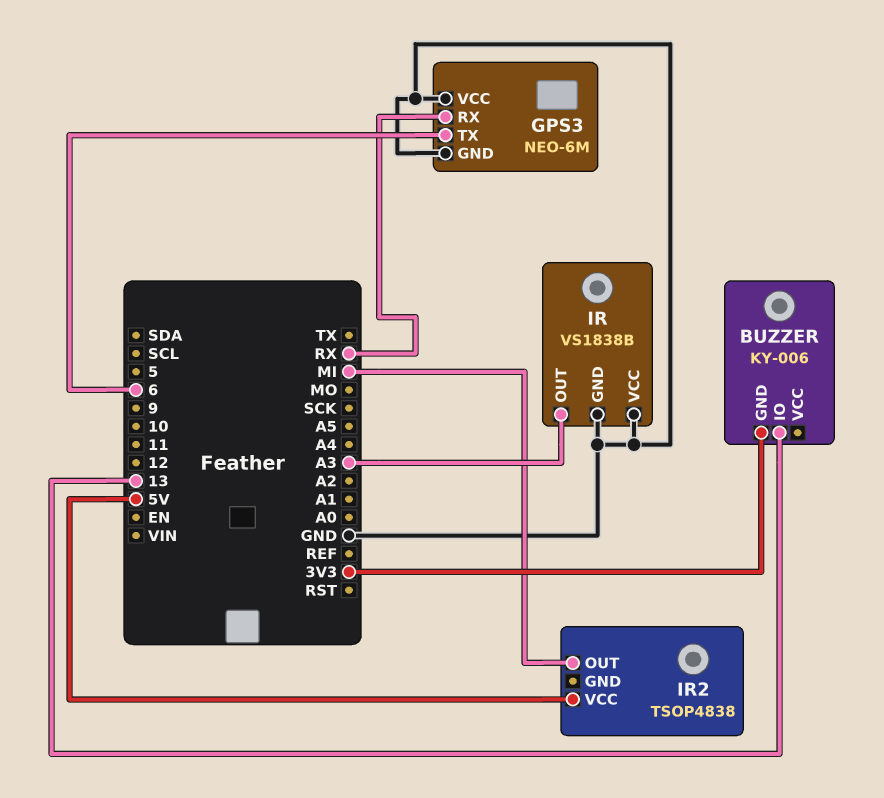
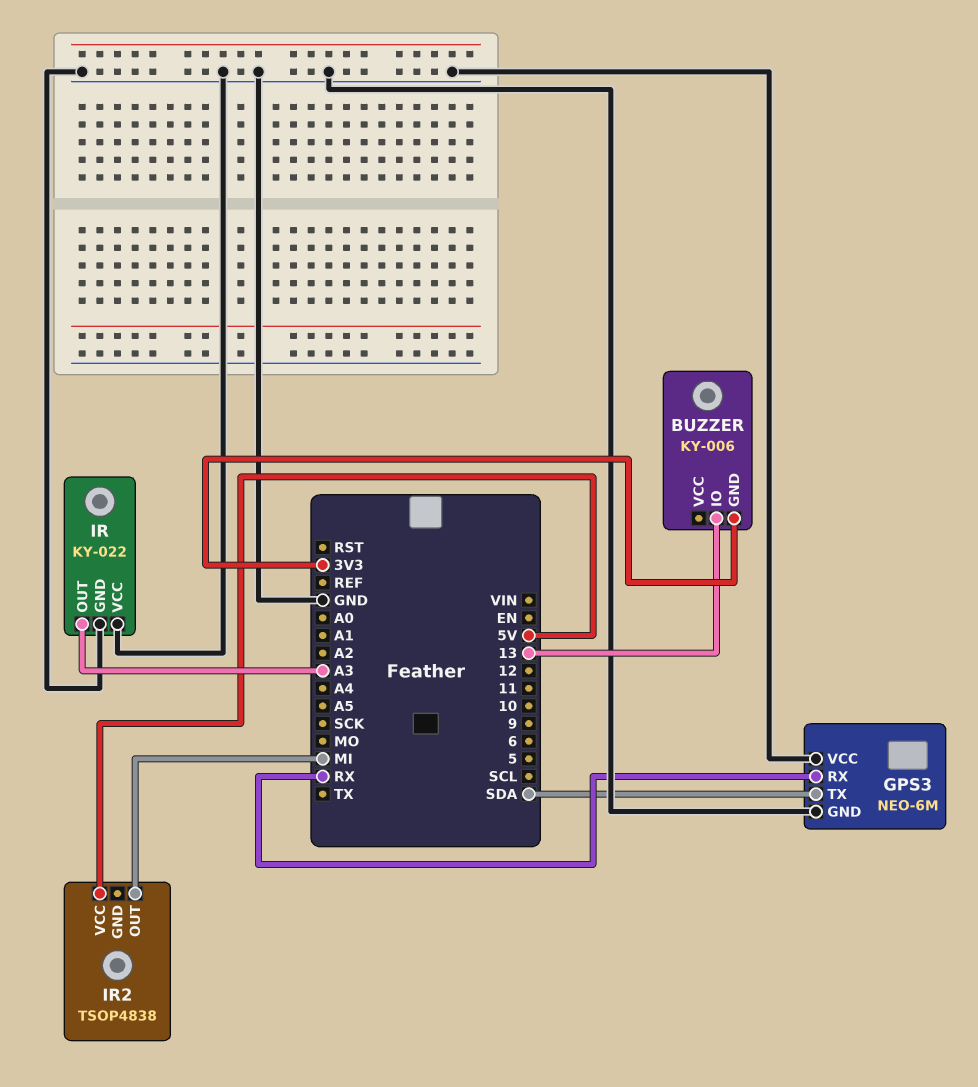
GPS3 pin TX: 6 -> SDA
IR: VS1838B -> KY-022

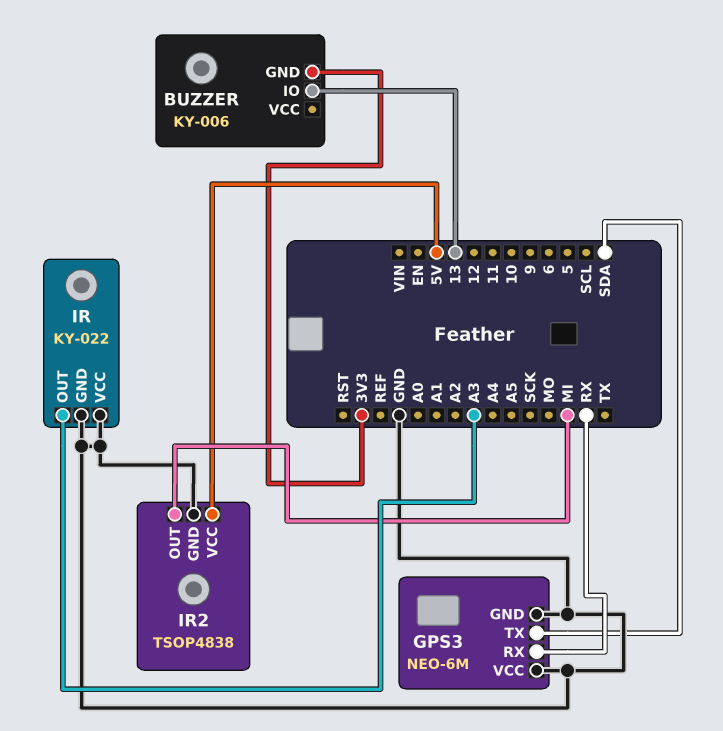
IR2 pin GND: none -> GND

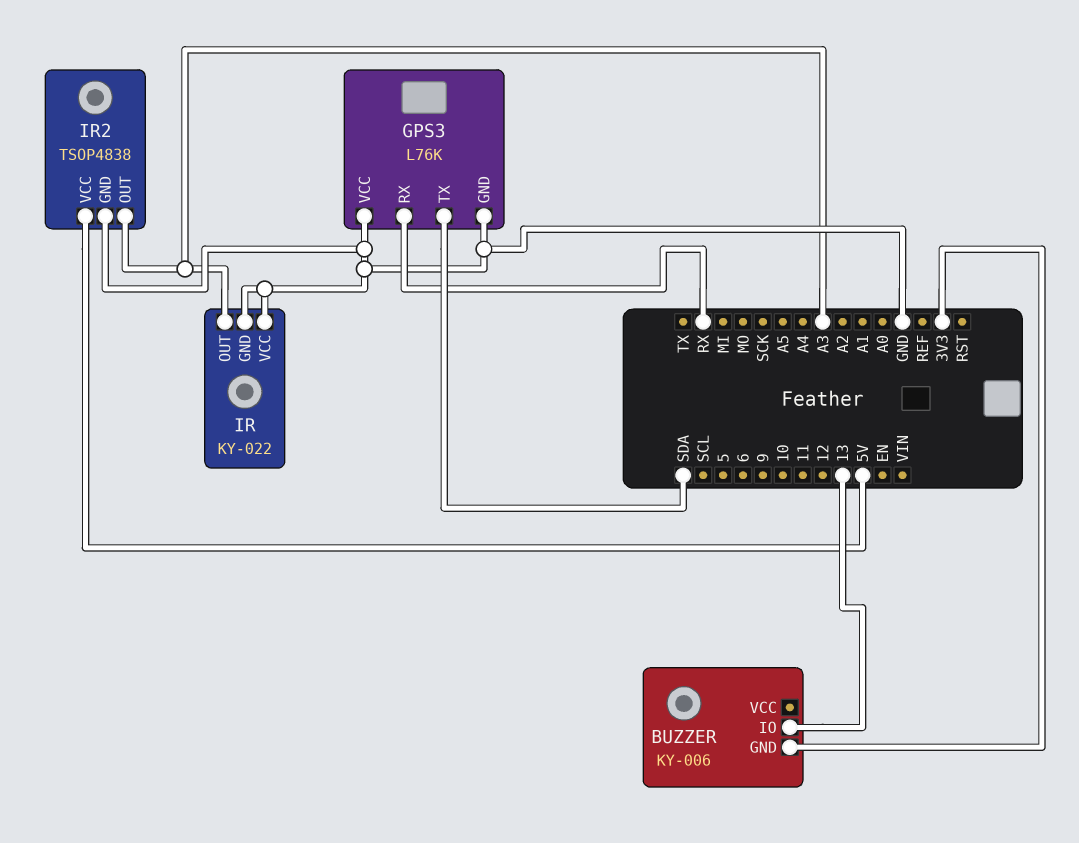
GPS3: NEO-6M -> L76K
IR2 pin OUT: MI -> A3

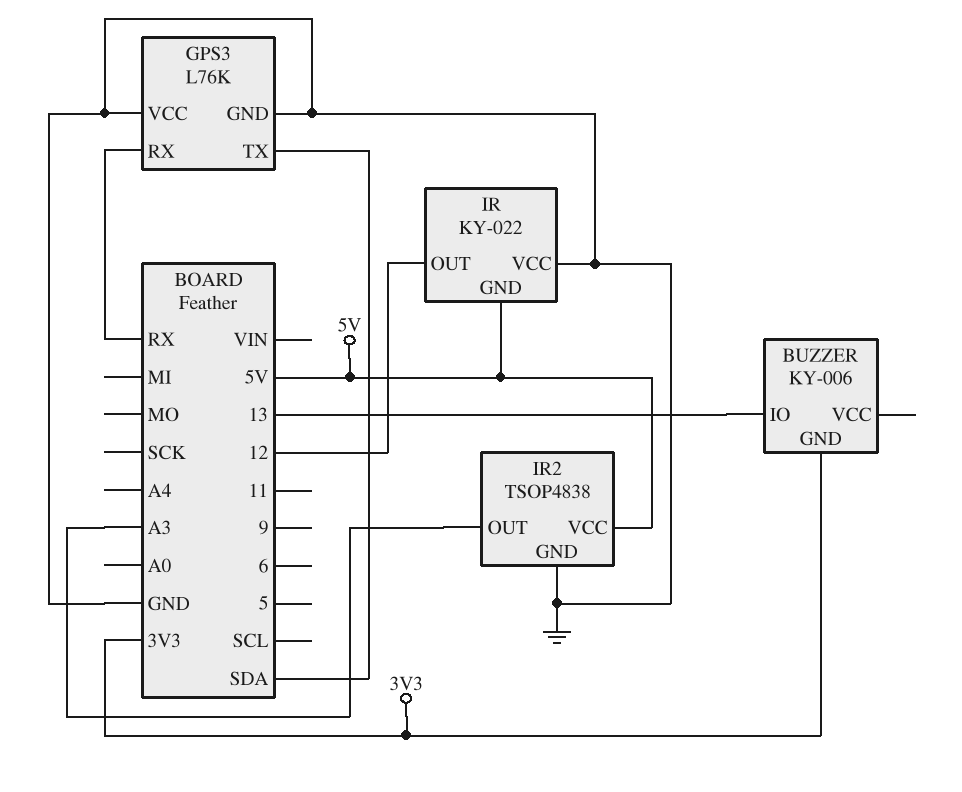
IR pin GND: GND -> 5V
IR pin OUT: A3 -> 12

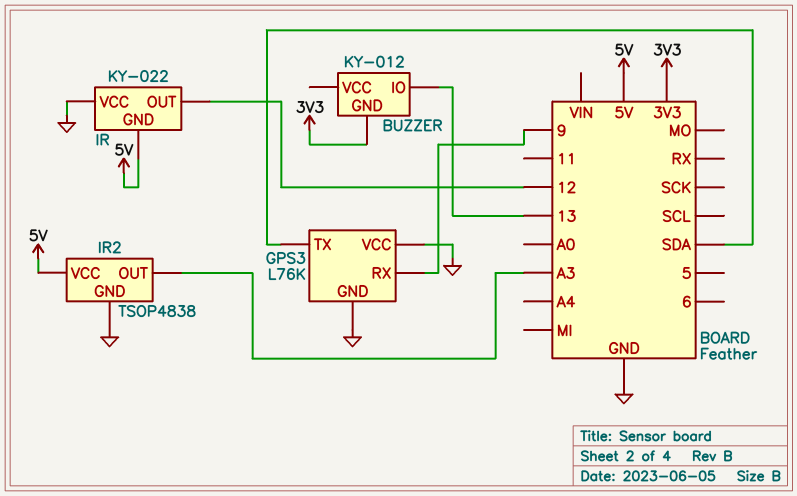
BUZZER: KY-006 -> KY-012
GPS3 pin RX: RX -> 9

